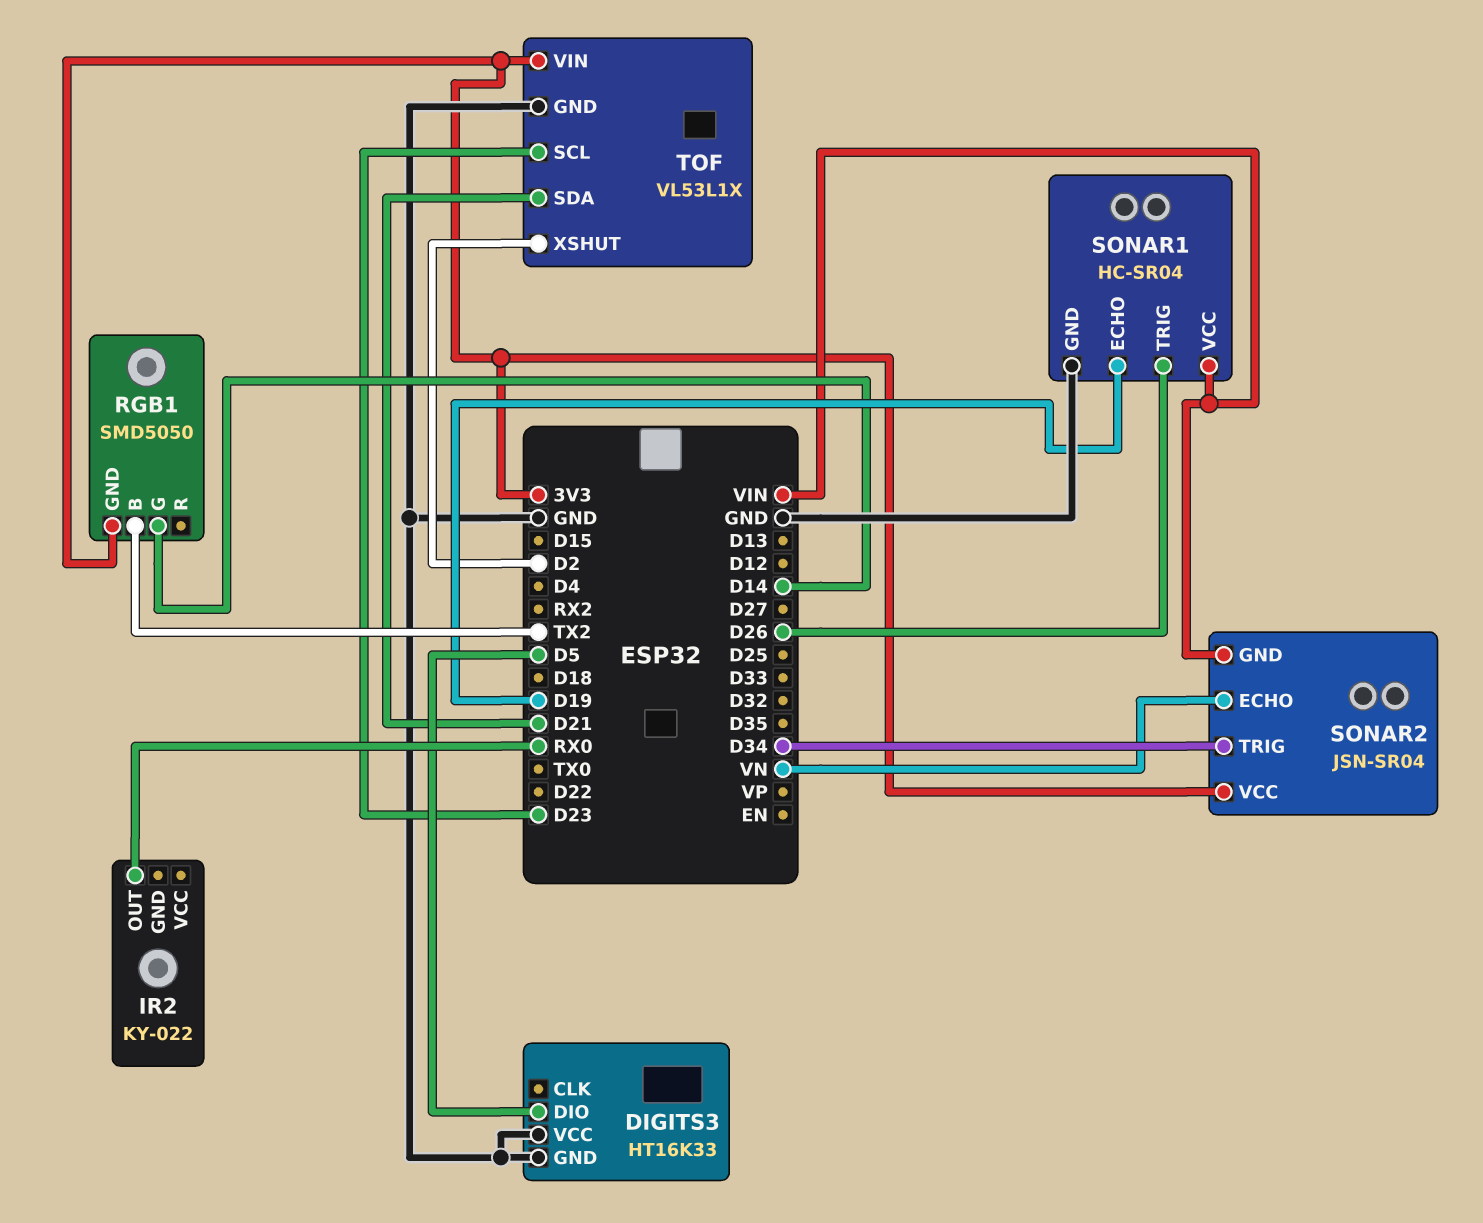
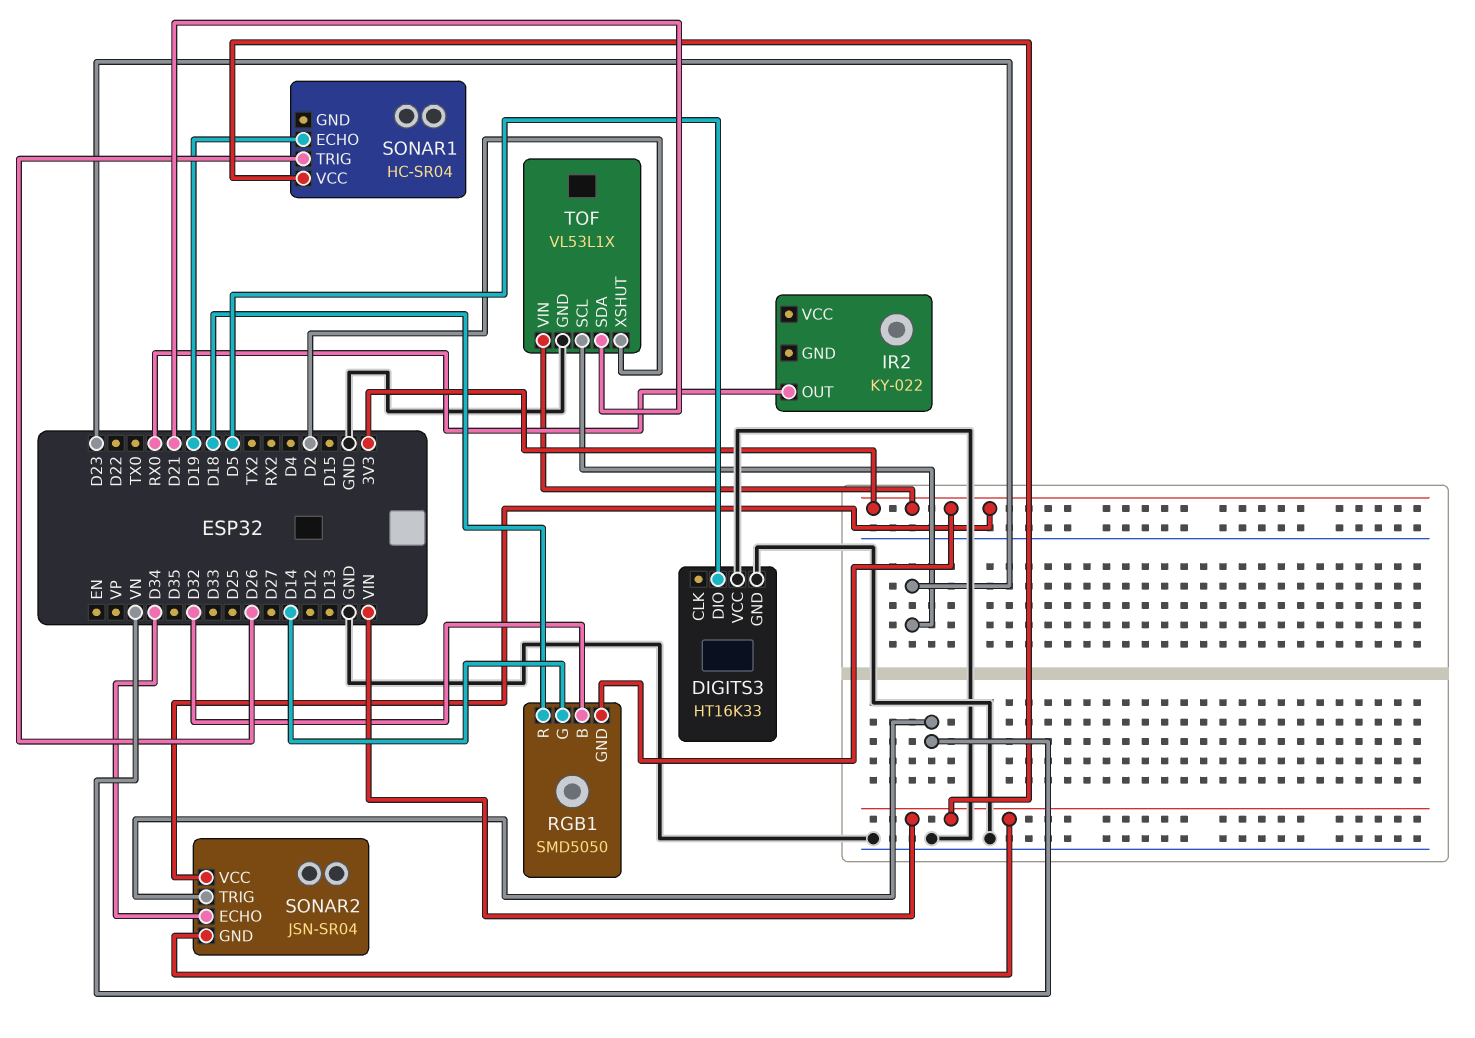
RGB1 pin B: TX2 -> D32
RGB1 pin R: none -> D18
SONAR1 pin GND: GND -> none
SONAR2 pin ECHO: VN -> D34
SONAR2 pin TRIG: D34 -> VN

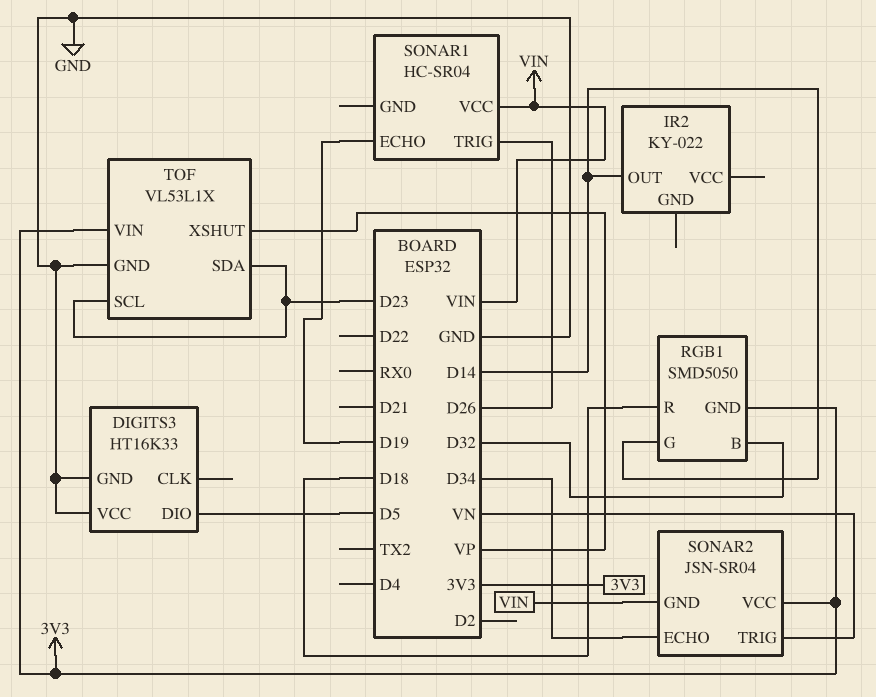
IR2 pin OUT: RX0 -> D14
TOF pin SDA: D21 -> D23
TOF pin XSHUT: D2 -> VP

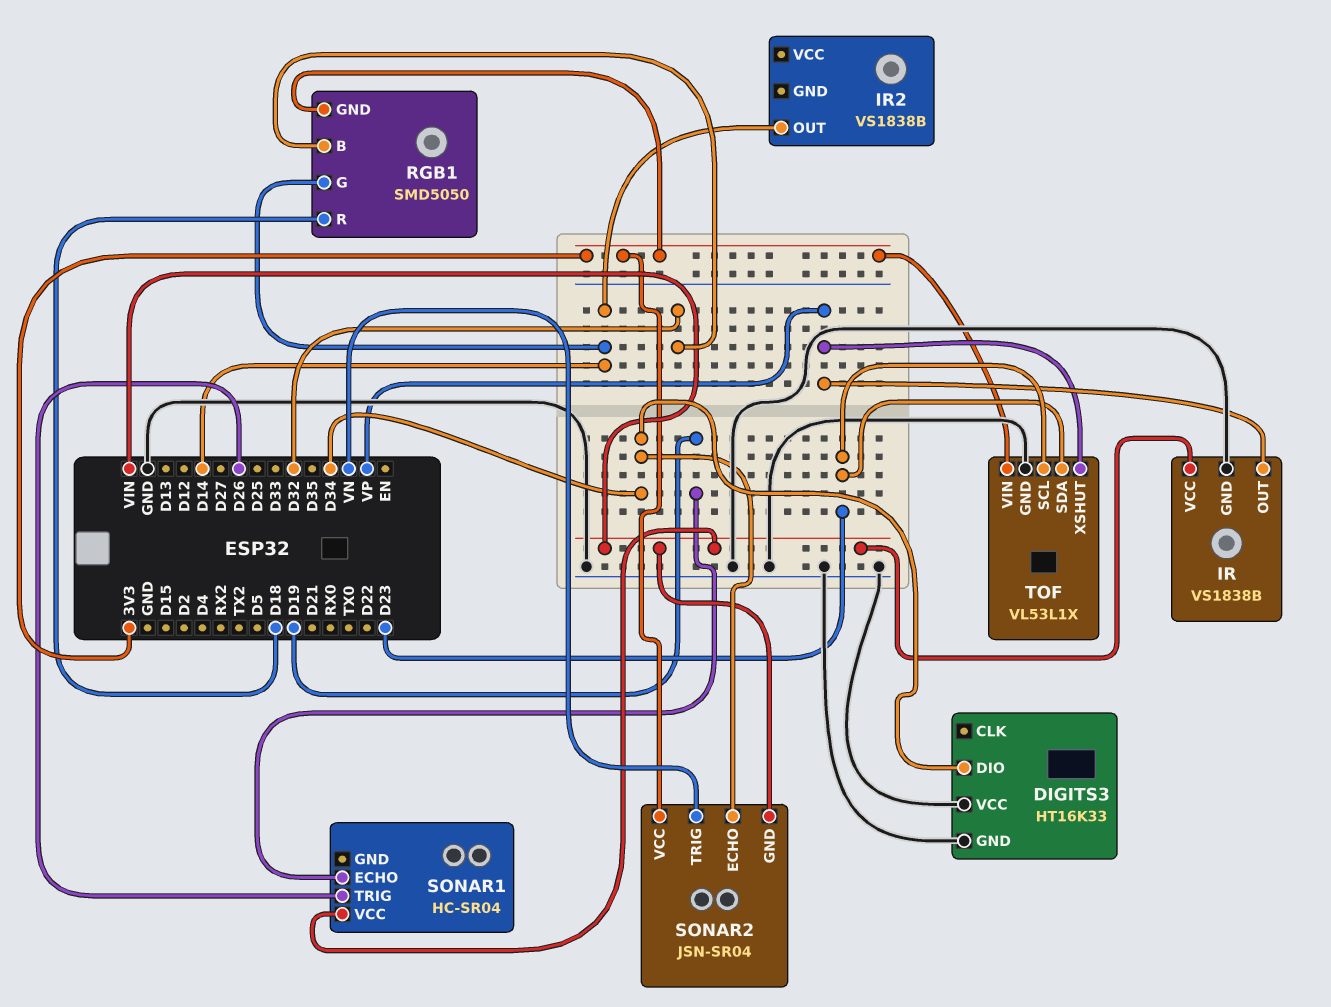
DIGITS3 pin DIO: D5 -> D34
IR: none -> VS1838B
IR pin GND: none -> GND
IR pin OUT: none -> VP
IR pin VCC: none -> VIN
IR2: KY-022 -> VS1838B

